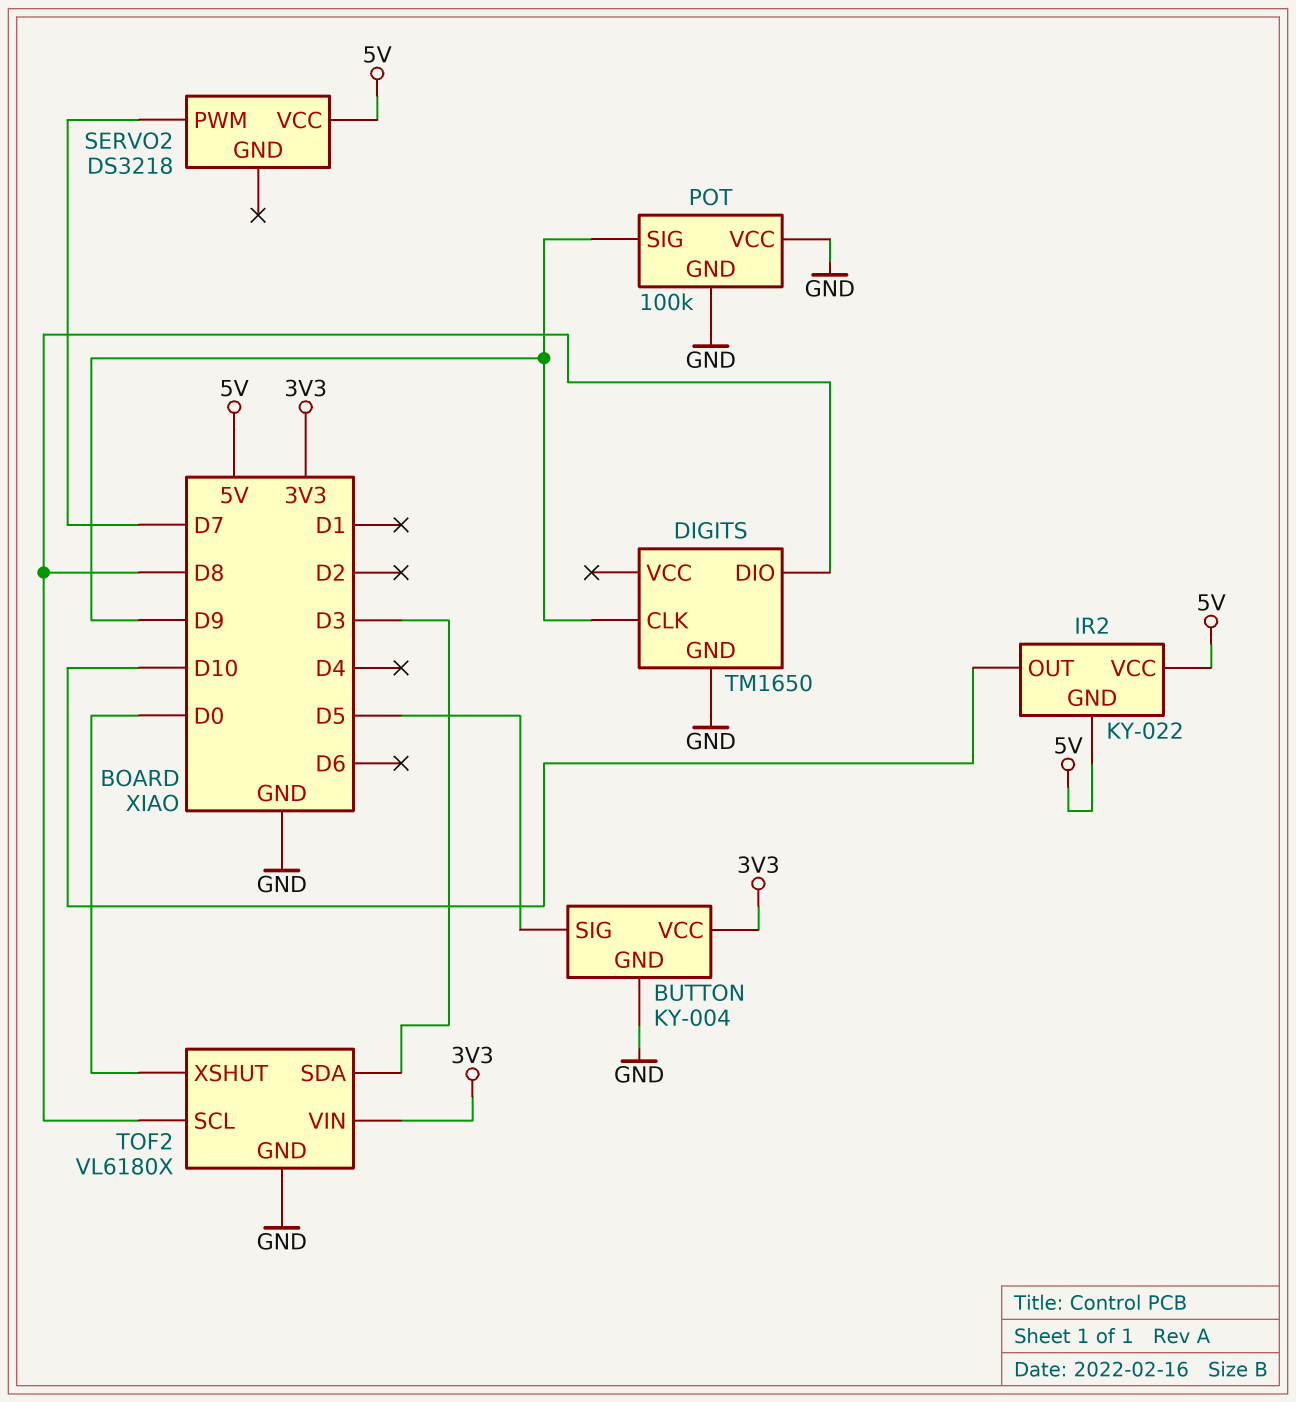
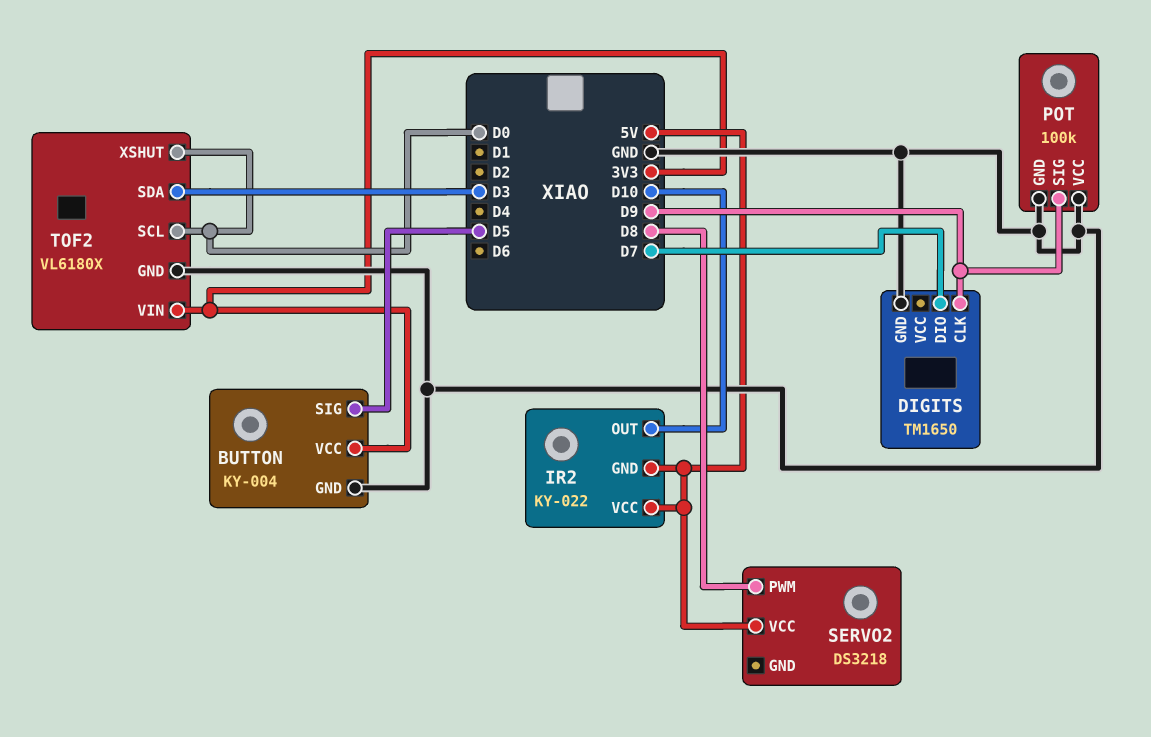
DIGITS pin DIO: D8 -> D7
SERVO2 pin PWM: D7 -> D8
TOF2 pin SCL: D8 -> D0

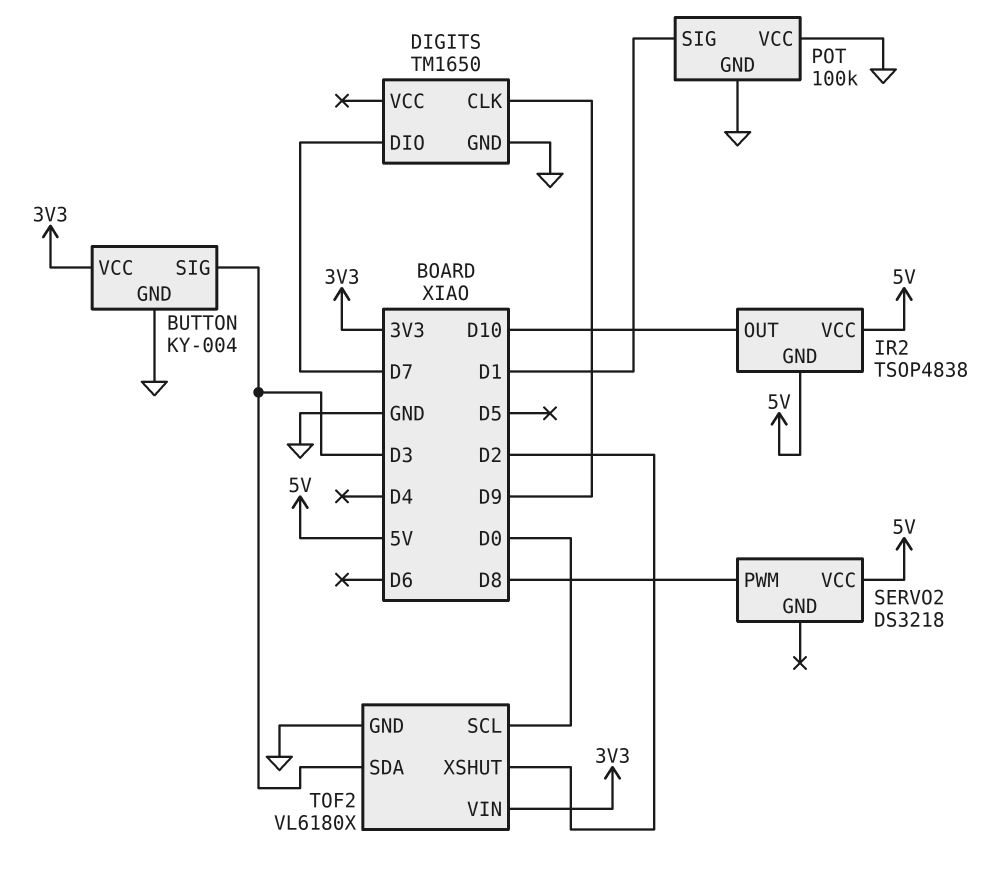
BUTTON pin SIG: D5 -> D3
IR2: KY-022 -> TSOP4838
POT pin SIG: D9 -> D1
TOF2 pin XSHUT: D0 -> D2

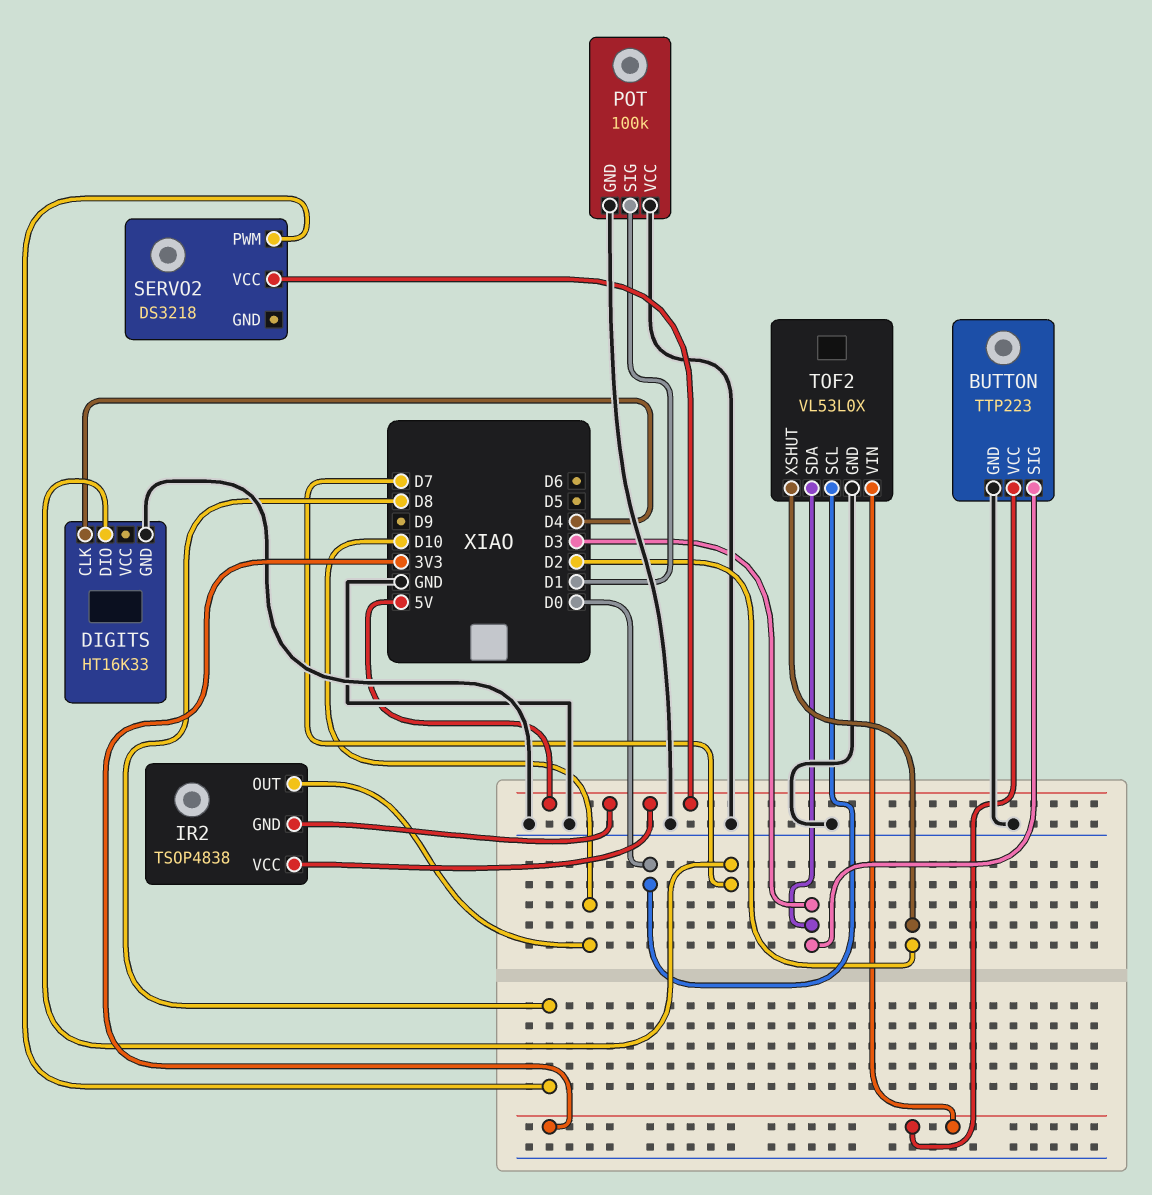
BUTTON: KY-004 -> TTP223
DIGITS: TM1650 -> HT16K33
DIGITS pin CLK: D9 -> D4
TOF2: VL6180X -> VL53L0X

